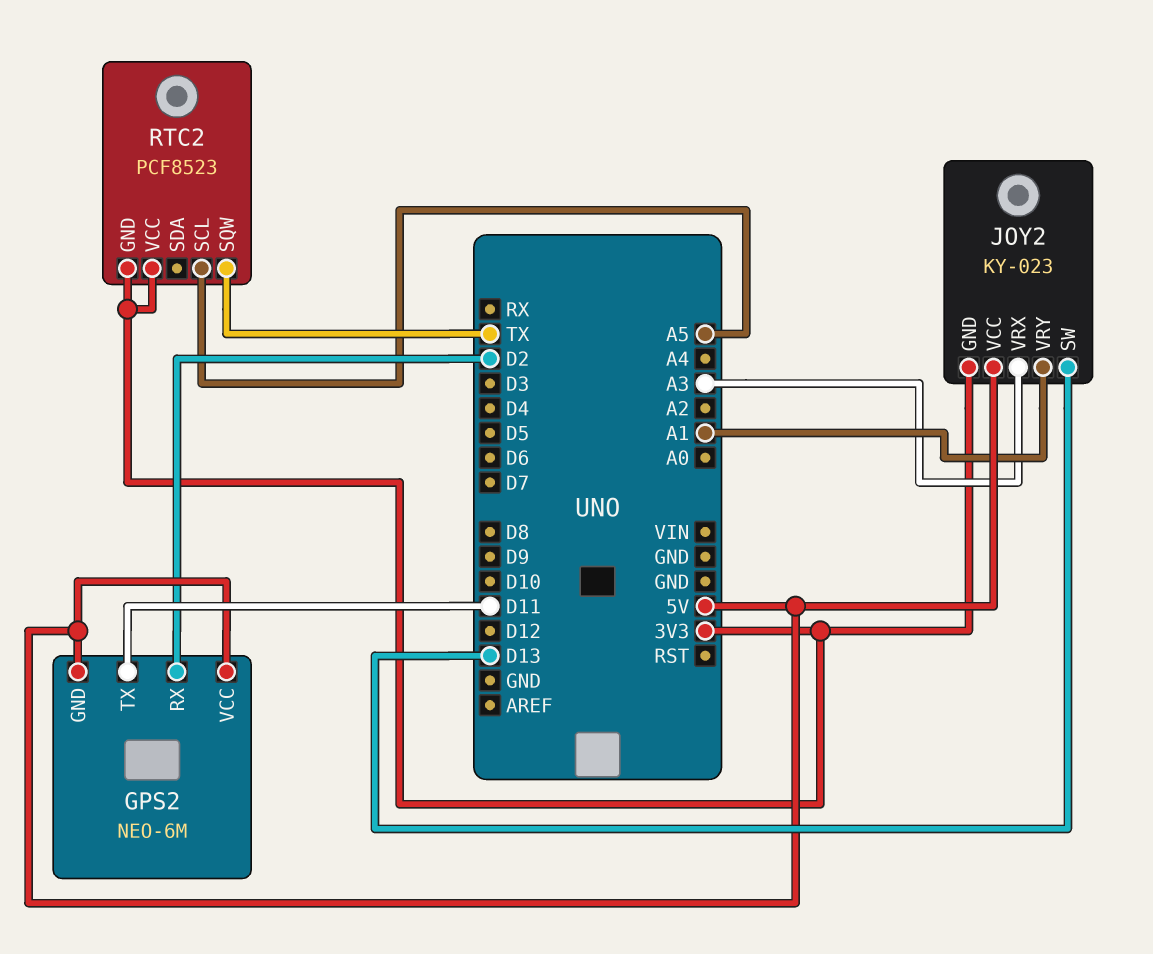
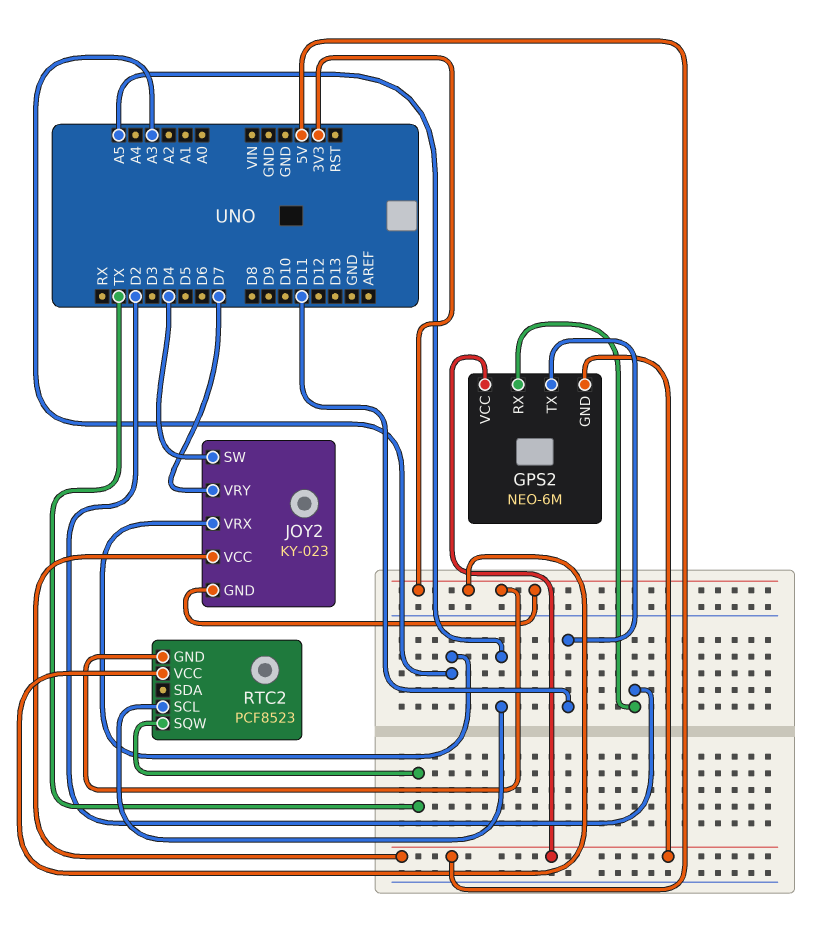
JOY2 pin SW: D13 -> D4
JOY2 pin VRY: A1 -> D7

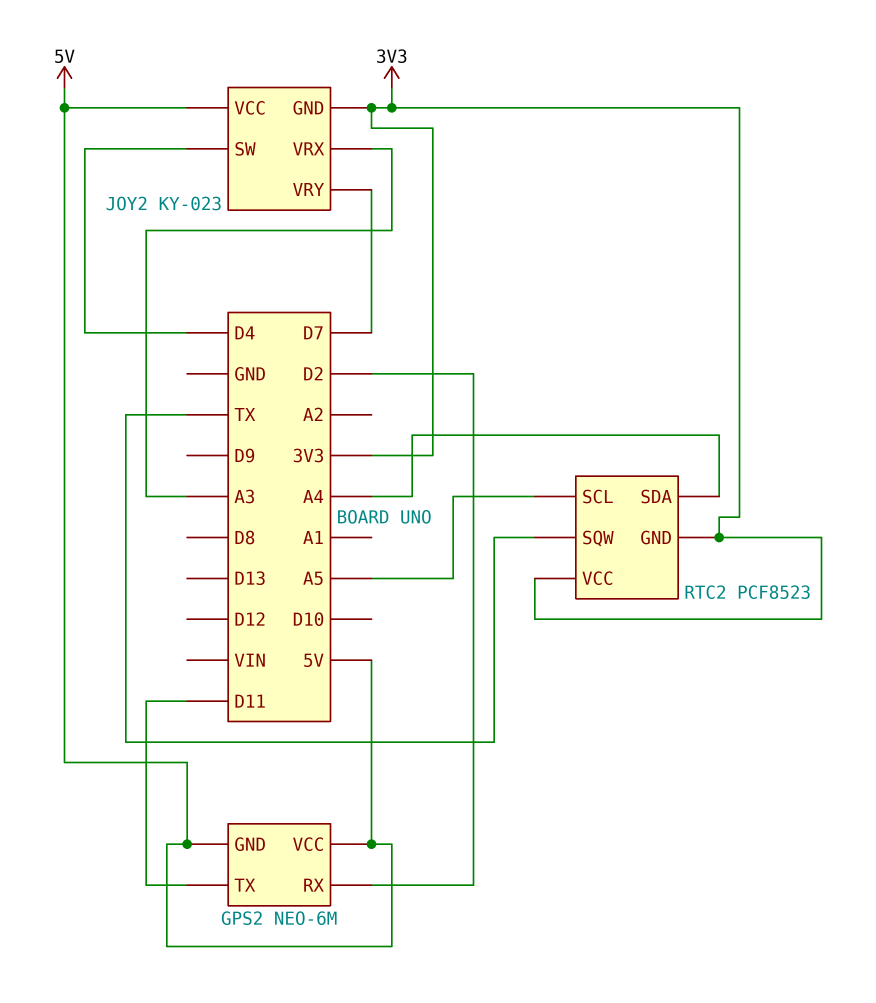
RTC2 pin SDA: none -> A4

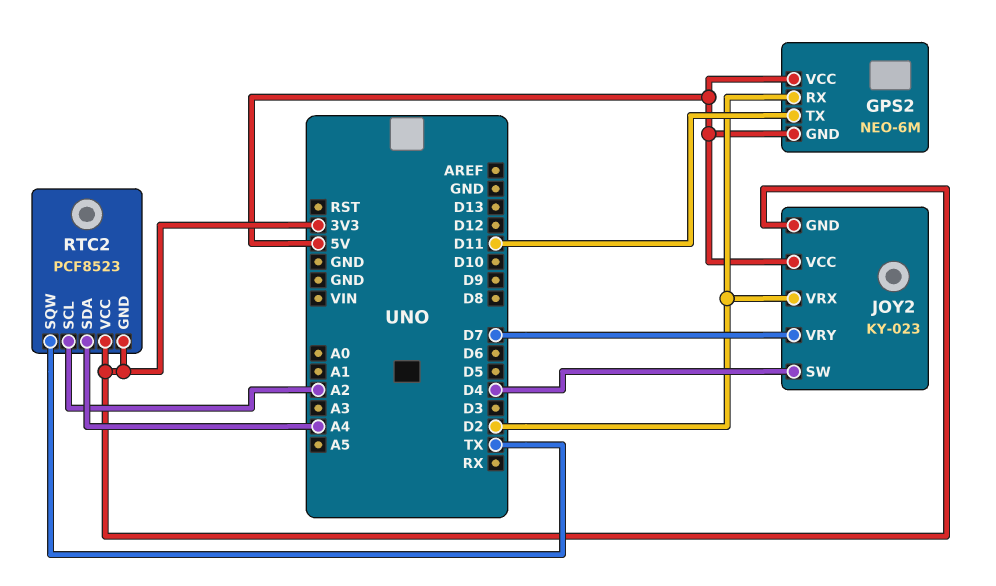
JOY2 pin VRX: A3 -> D2
RTC2 pin SCL: A5 -> A2

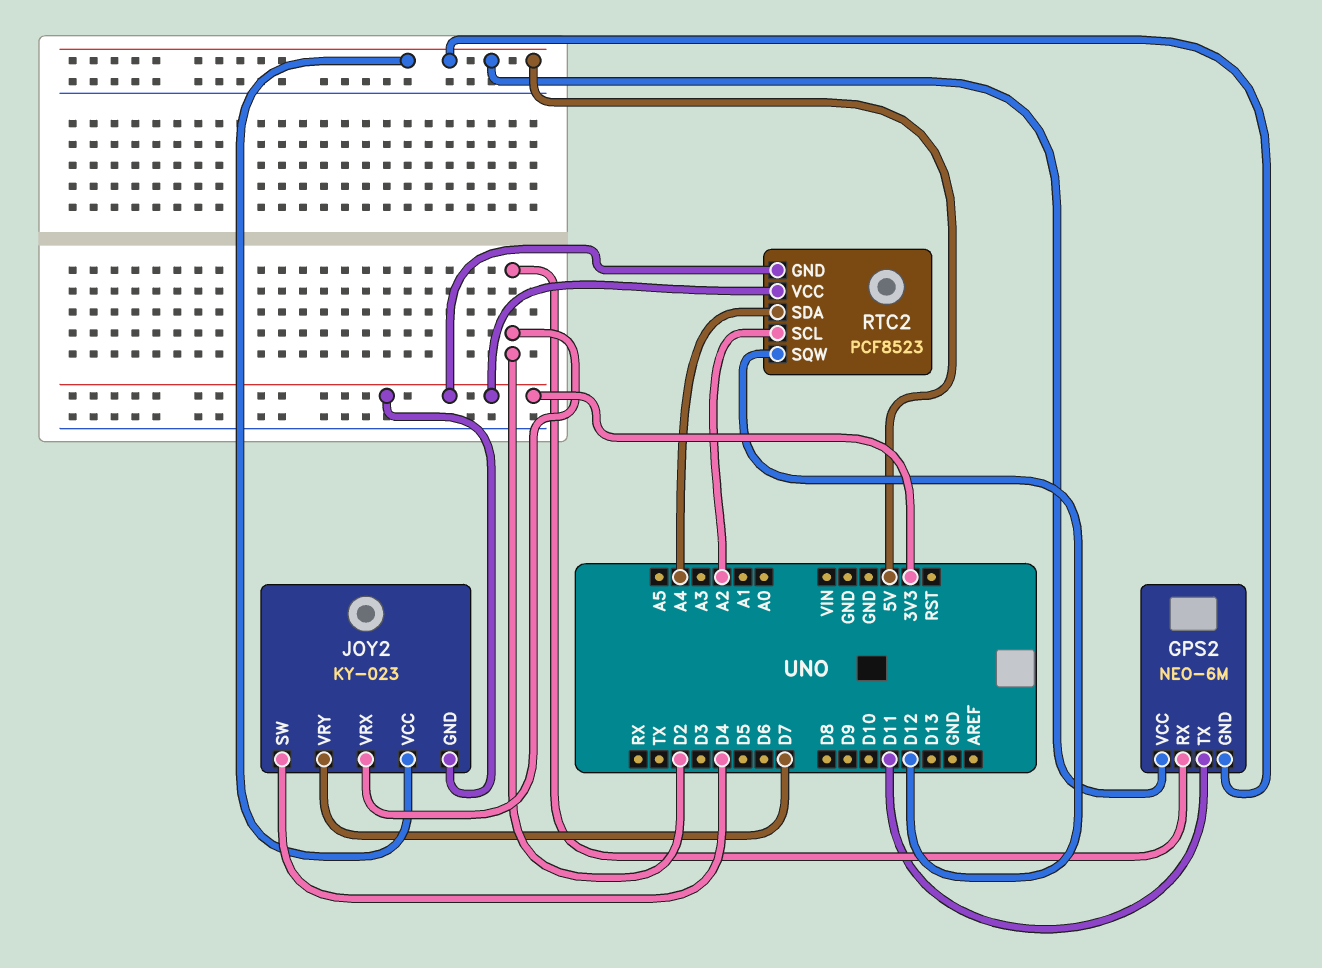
RTC2 pin SQW: TX -> D12

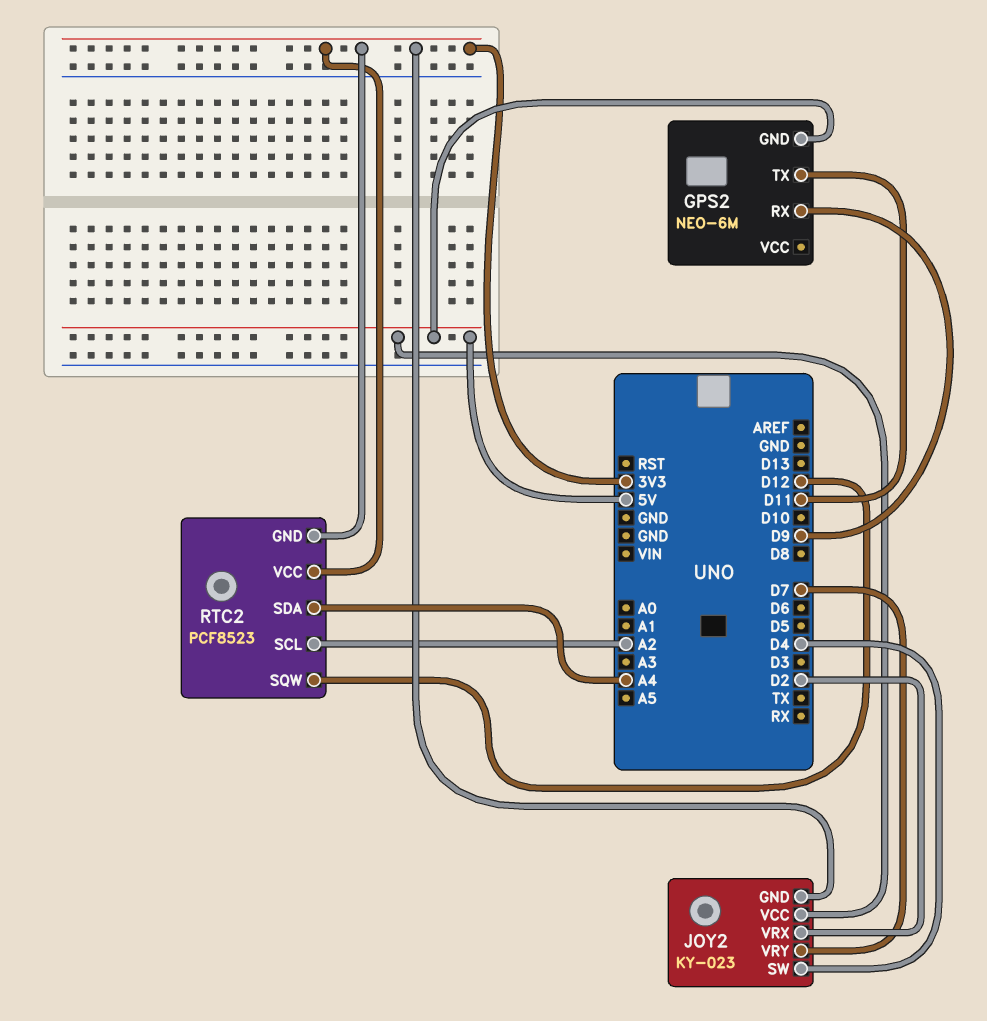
GPS2 pin RX: D2 -> D9
GPS2 pin VCC: 5V -> none

